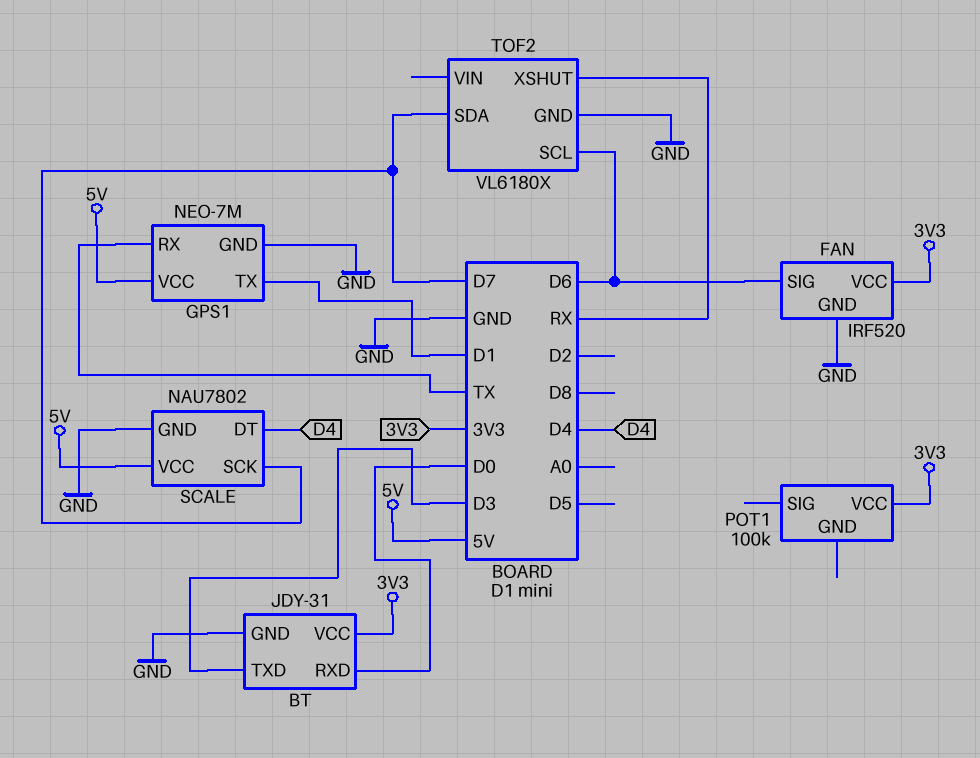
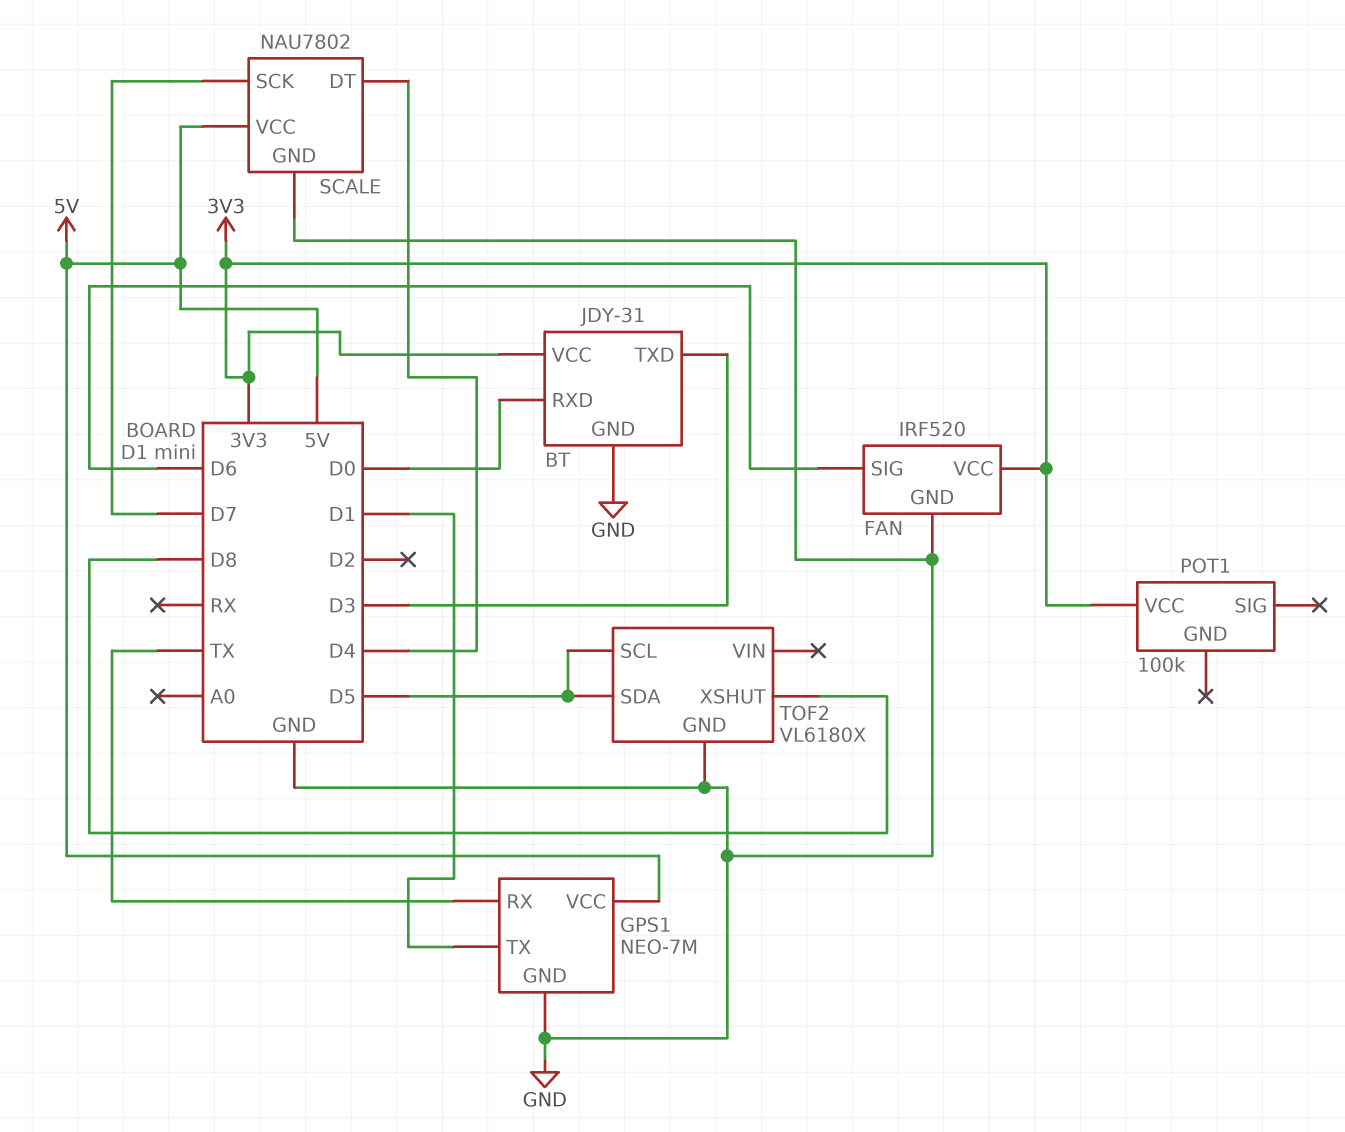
TOF2 pin SCL: D6 -> D5
TOF2 pin SDA: D7 -> D5
TOF2 pin XSHUT: RX -> D8

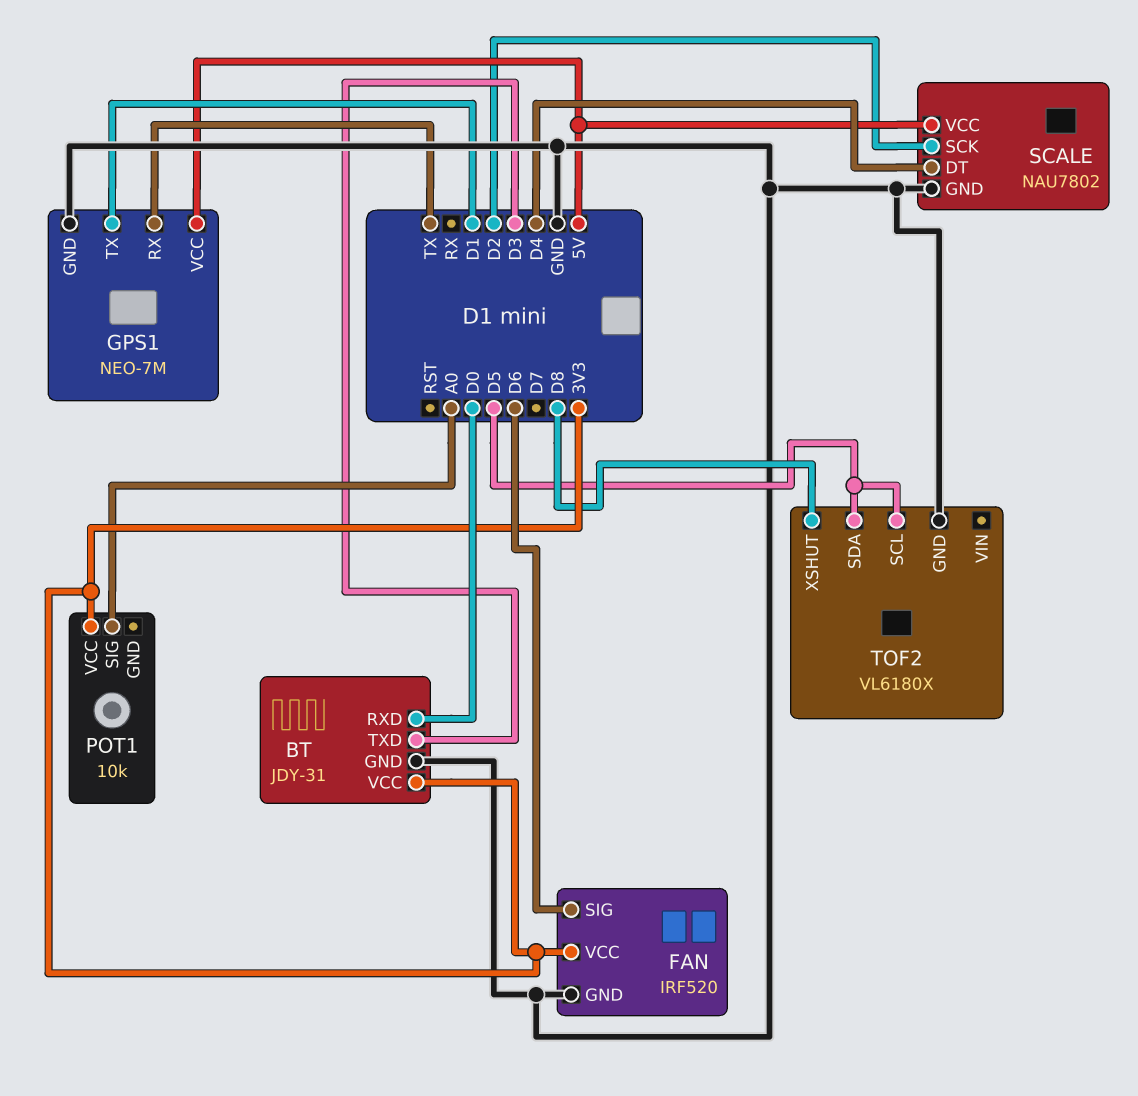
POT1: 100k -> 10k
POT1 pin SIG: none -> A0
SCALE pin SCK: D7 -> D2

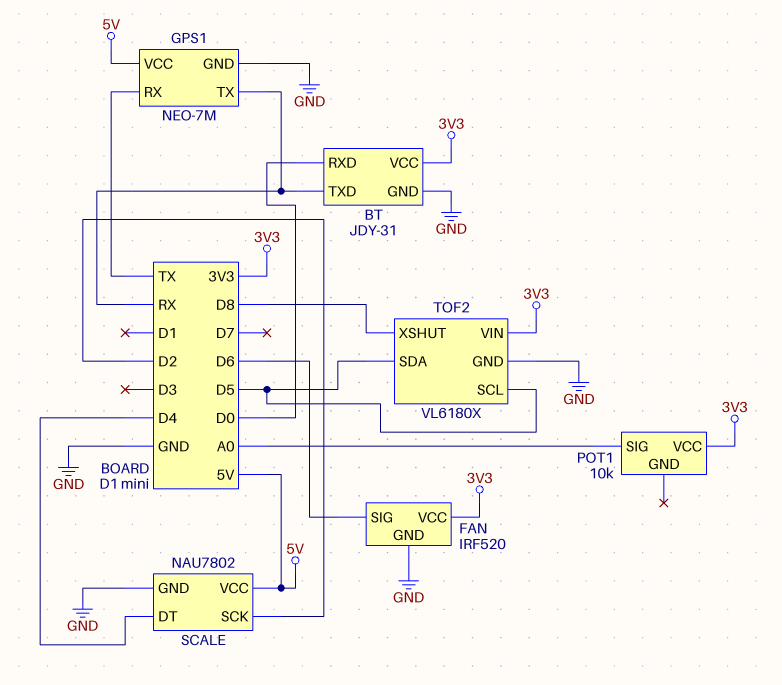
BT pin TXD: D3 -> RX
GPS1 pin TX: D1 -> RX
TOF2 pin VIN: none -> 3V3

